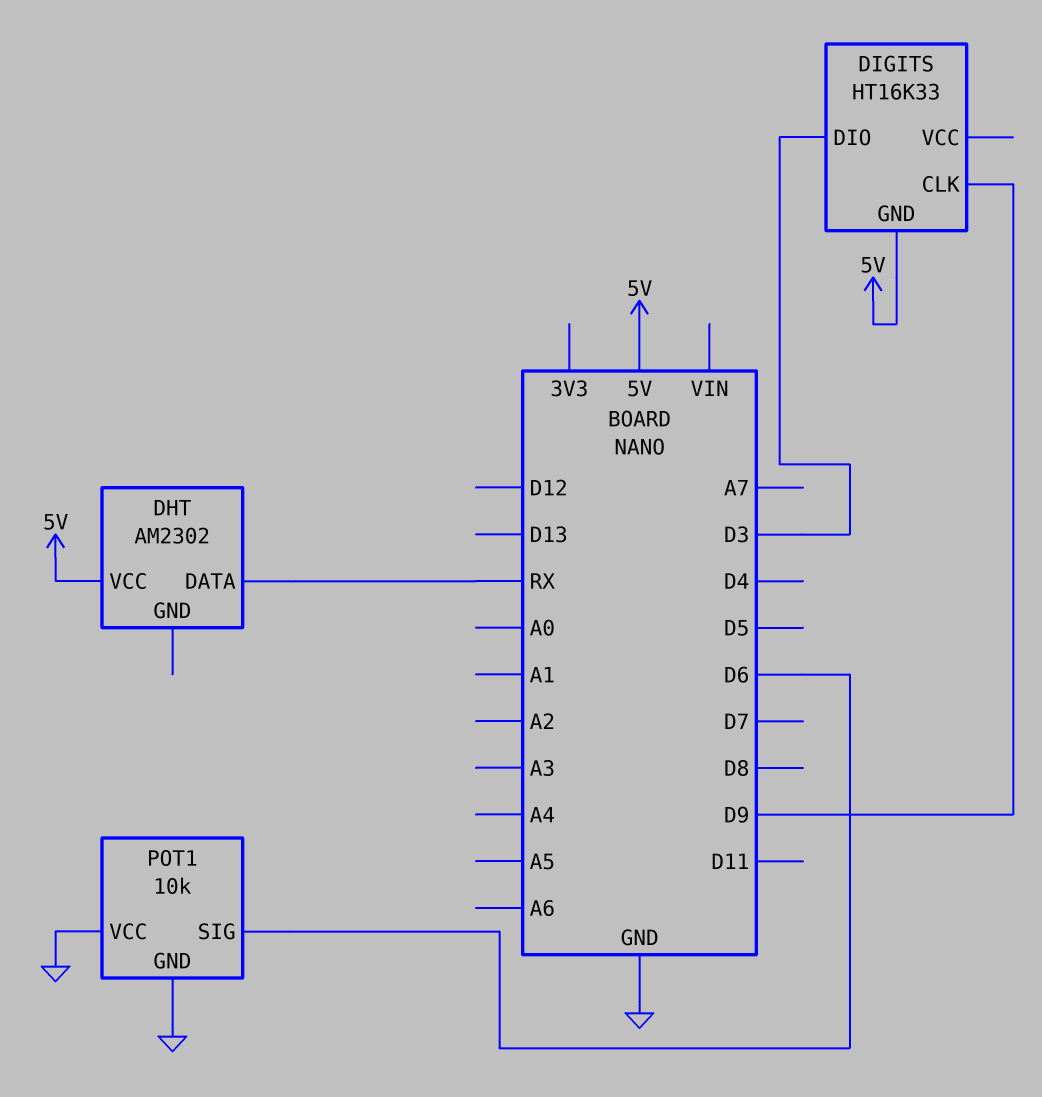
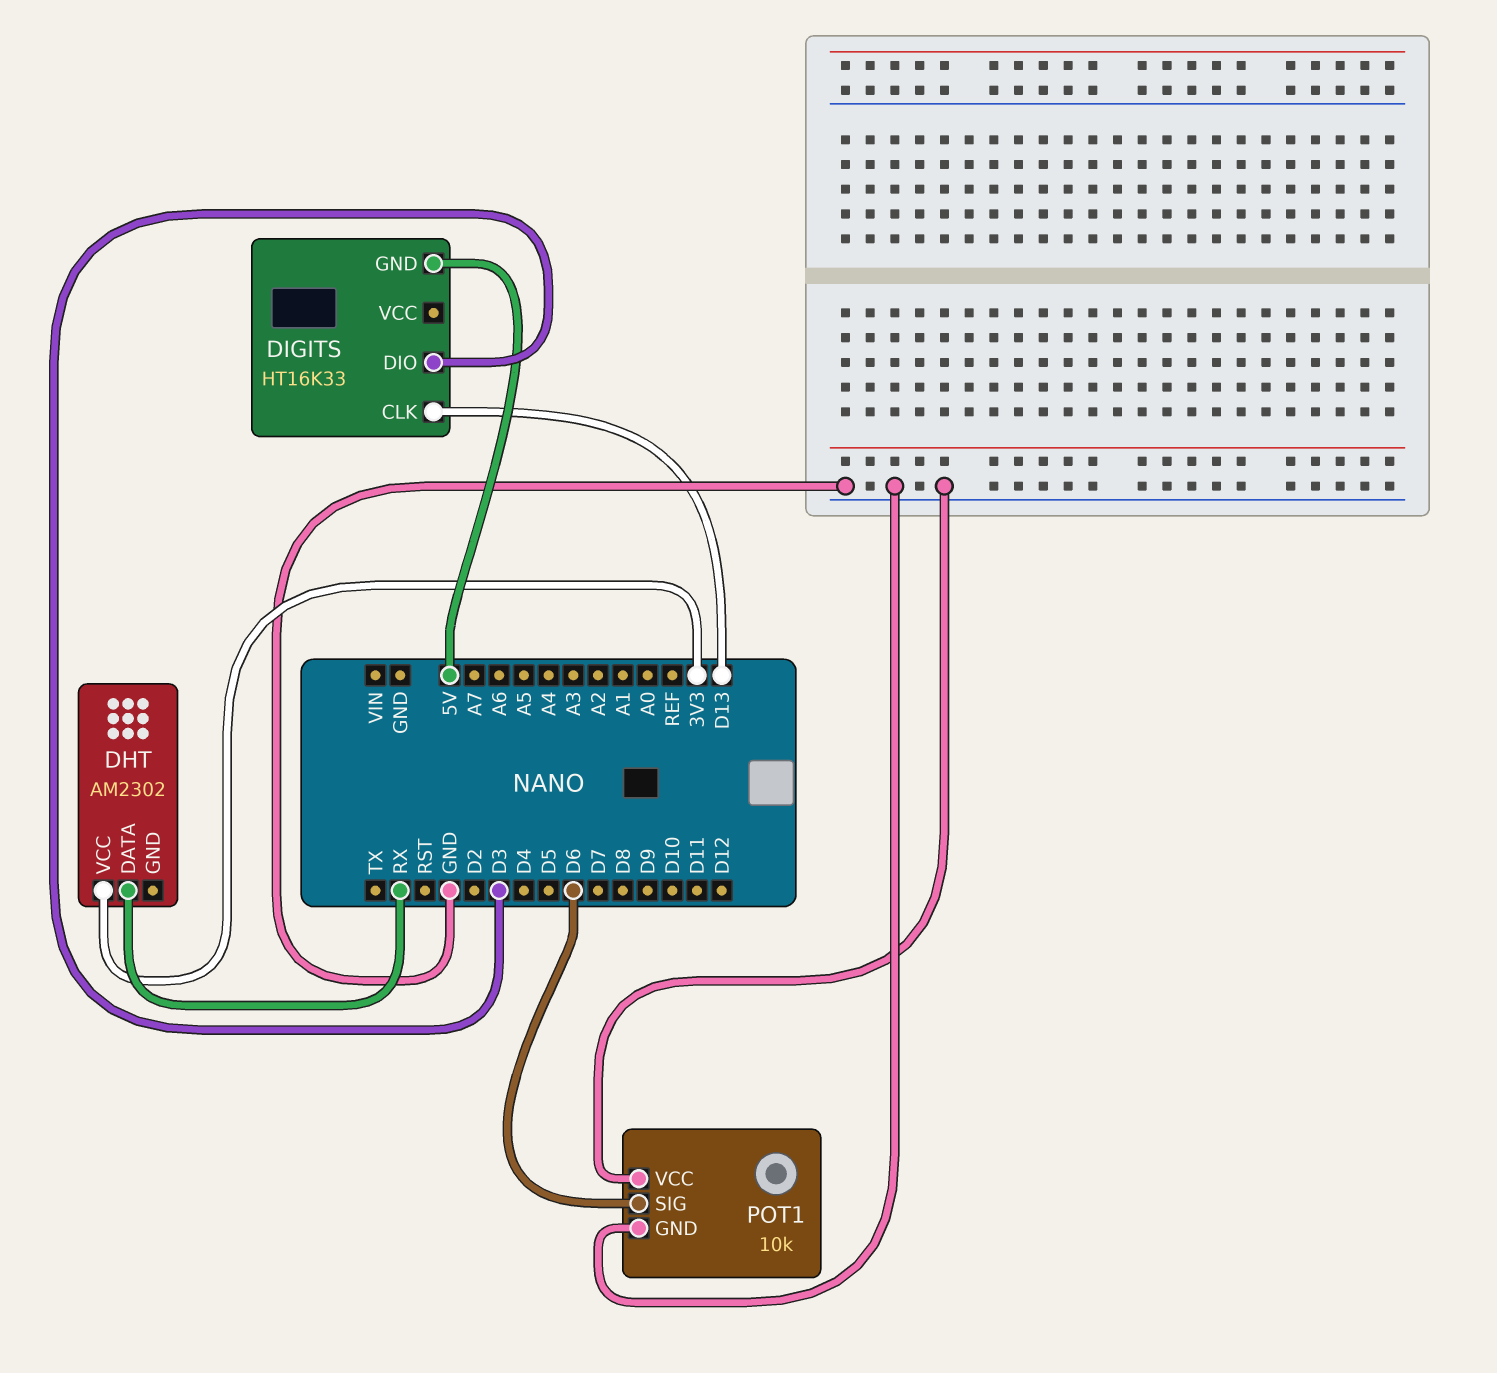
DHT pin VCC: 5V -> 3V3
DIGITS pin CLK: D9 -> D13

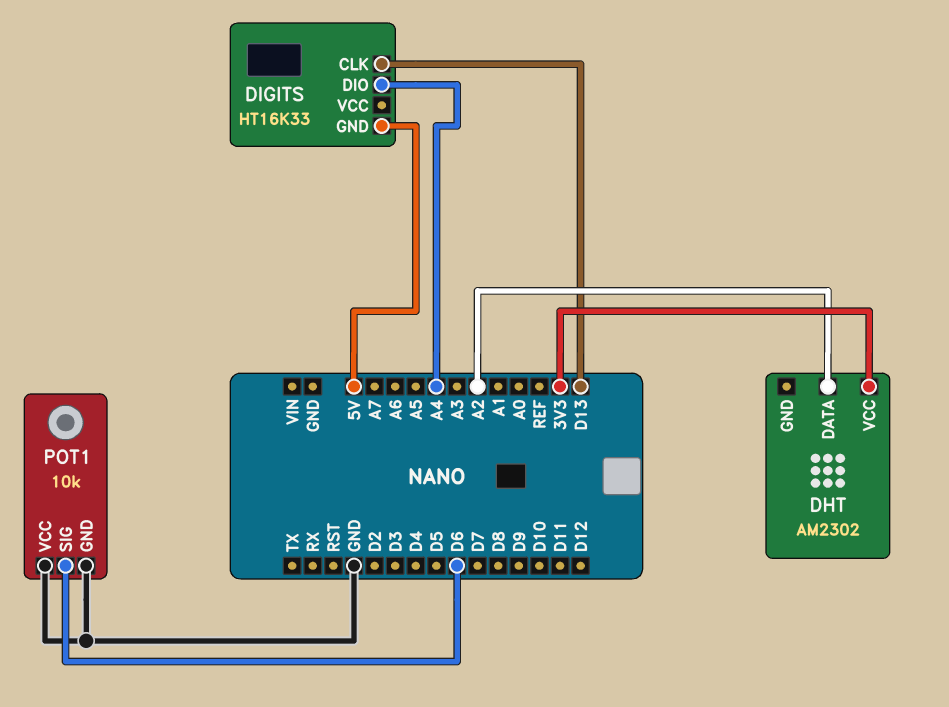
DHT pin DATA: RX -> A2
DIGITS pin DIO: D3 -> A4

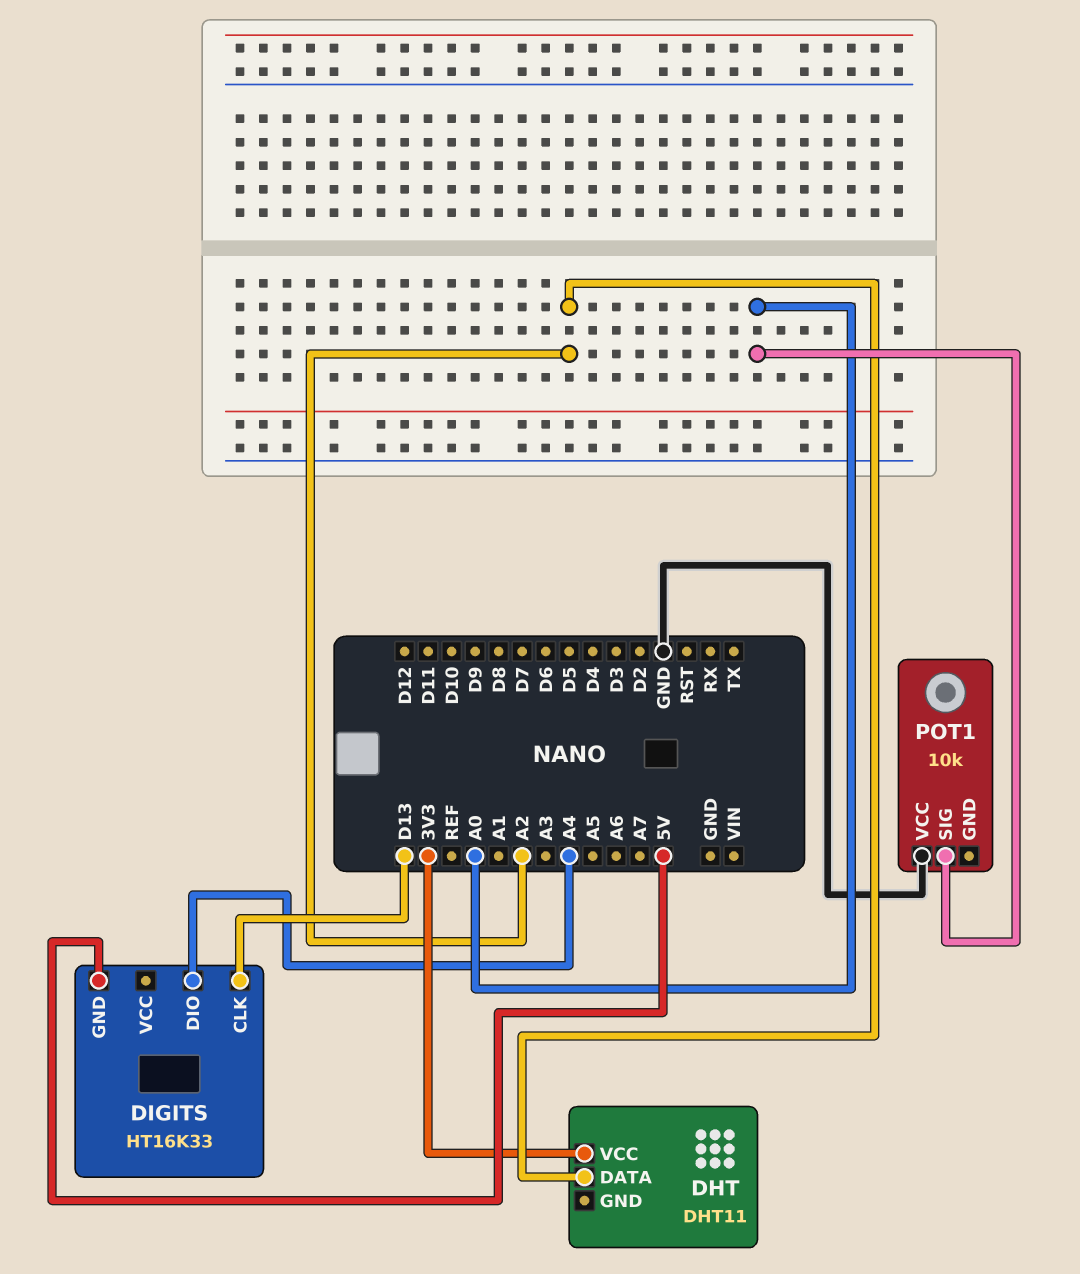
DHT: AM2302 -> DHT11
POT1 pin GND: GND -> none
POT1 pin SIG: D6 -> A0

